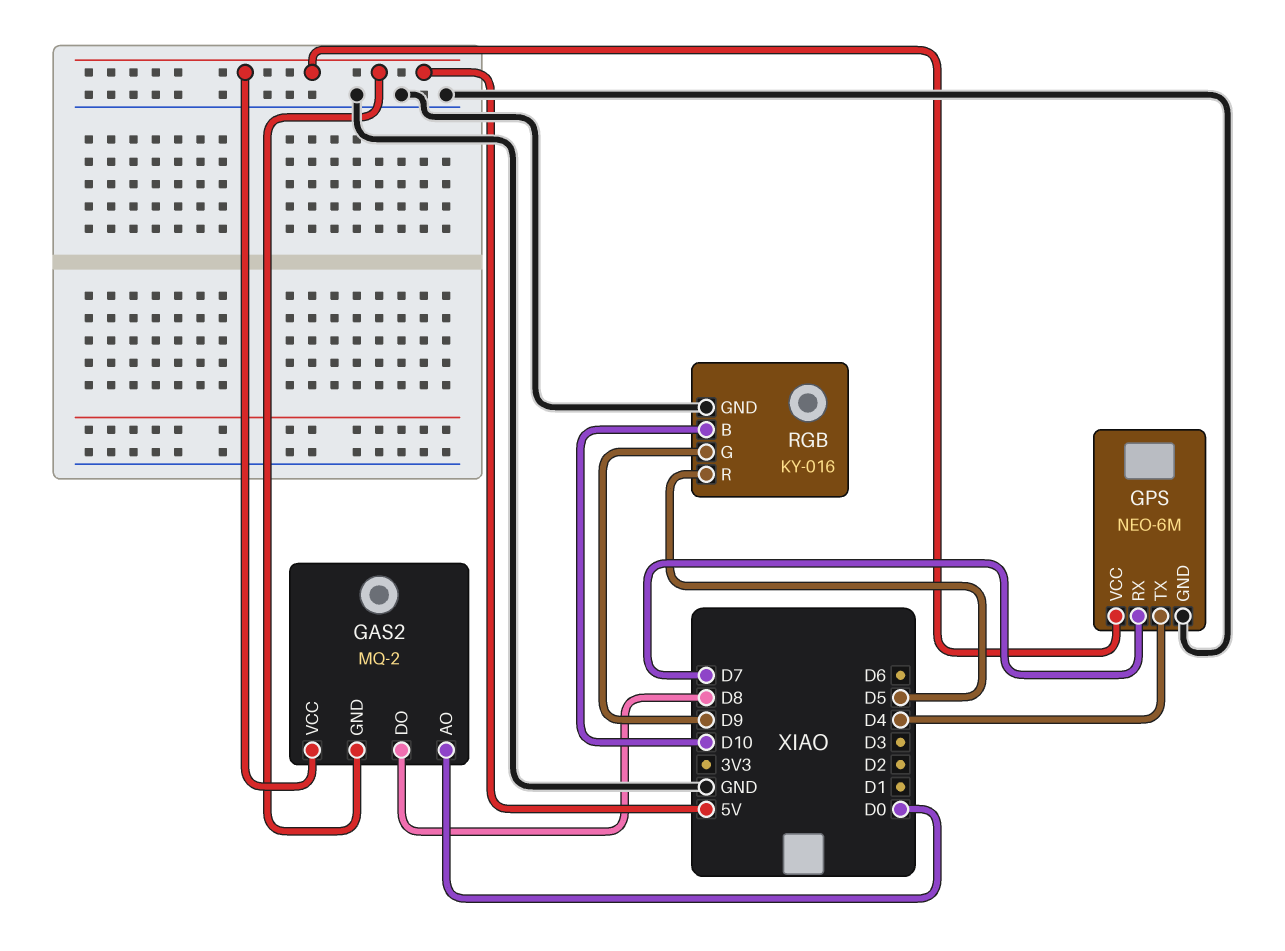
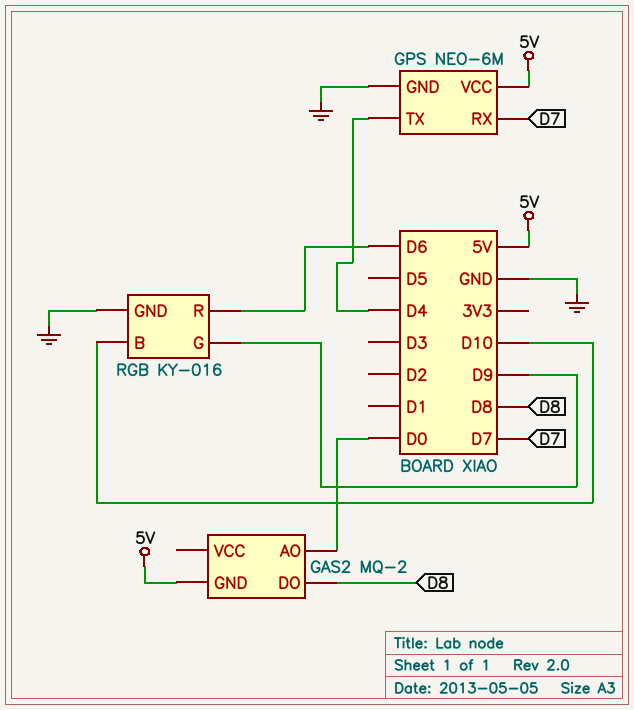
GAS2 pin VCC: 5V -> none
RGB pin R: D5 -> D6

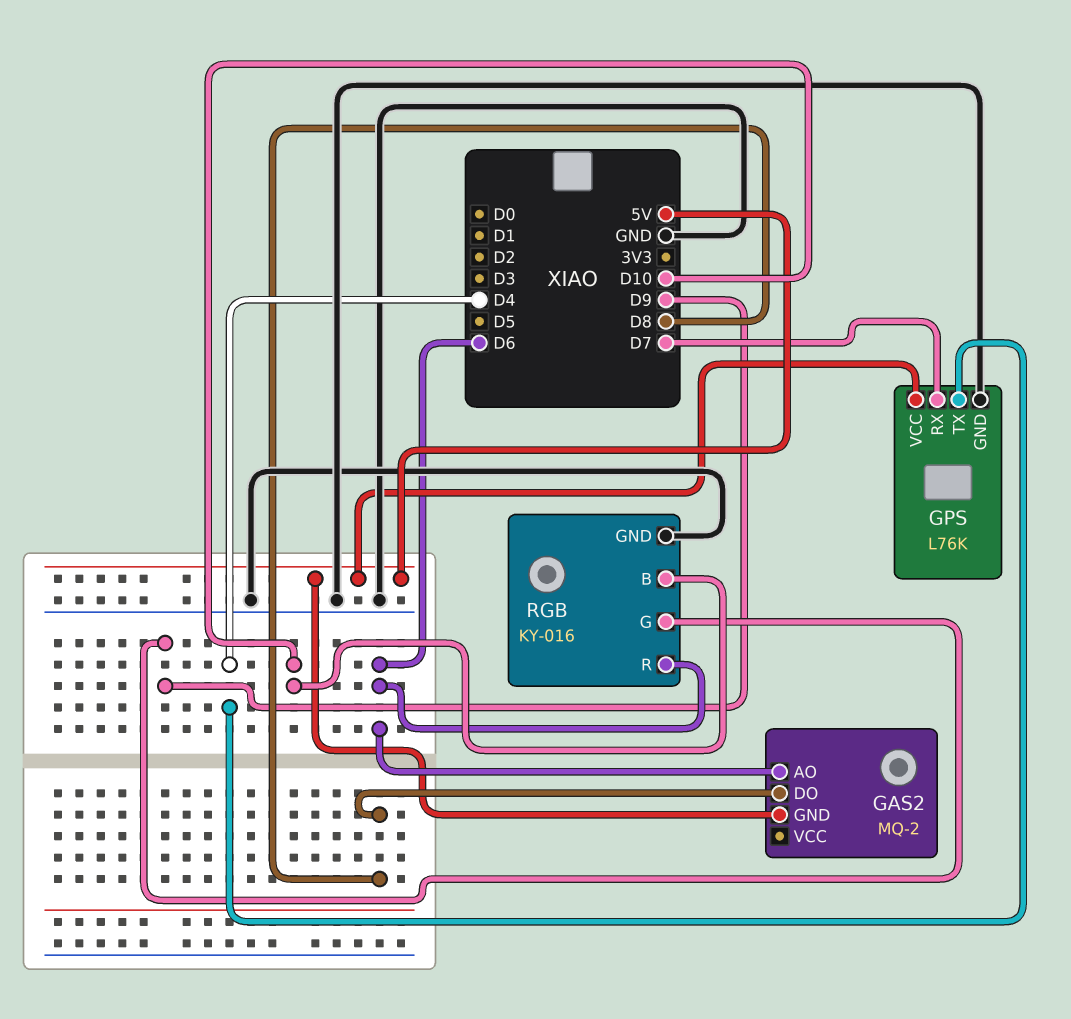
GAS2 pin AO: D0 -> D6
GPS: NEO-6M -> L76K

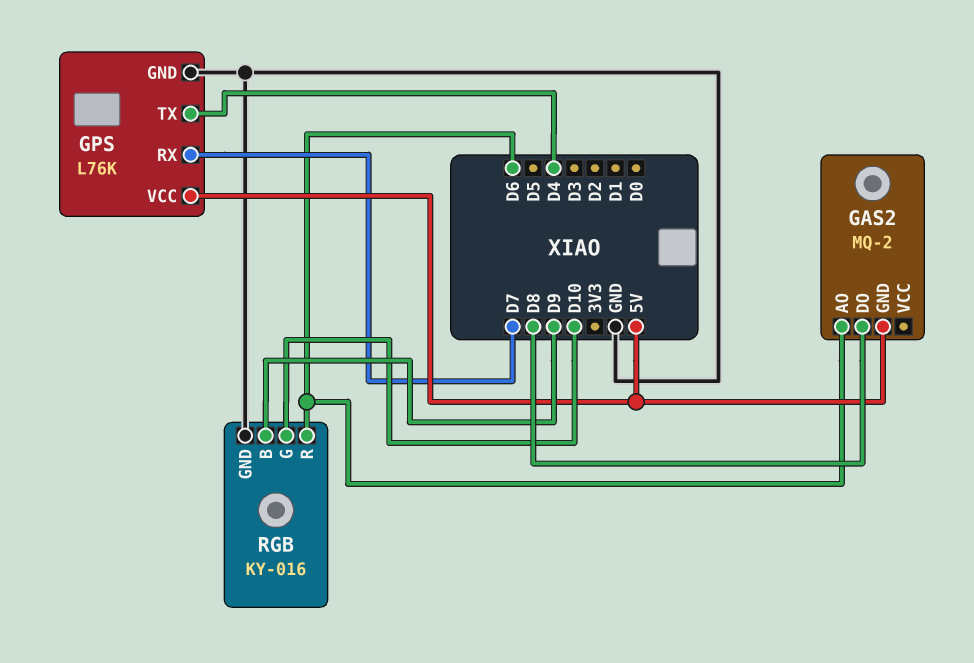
RGB pin B: D10 -> D9
RGB pin G: D9 -> D10

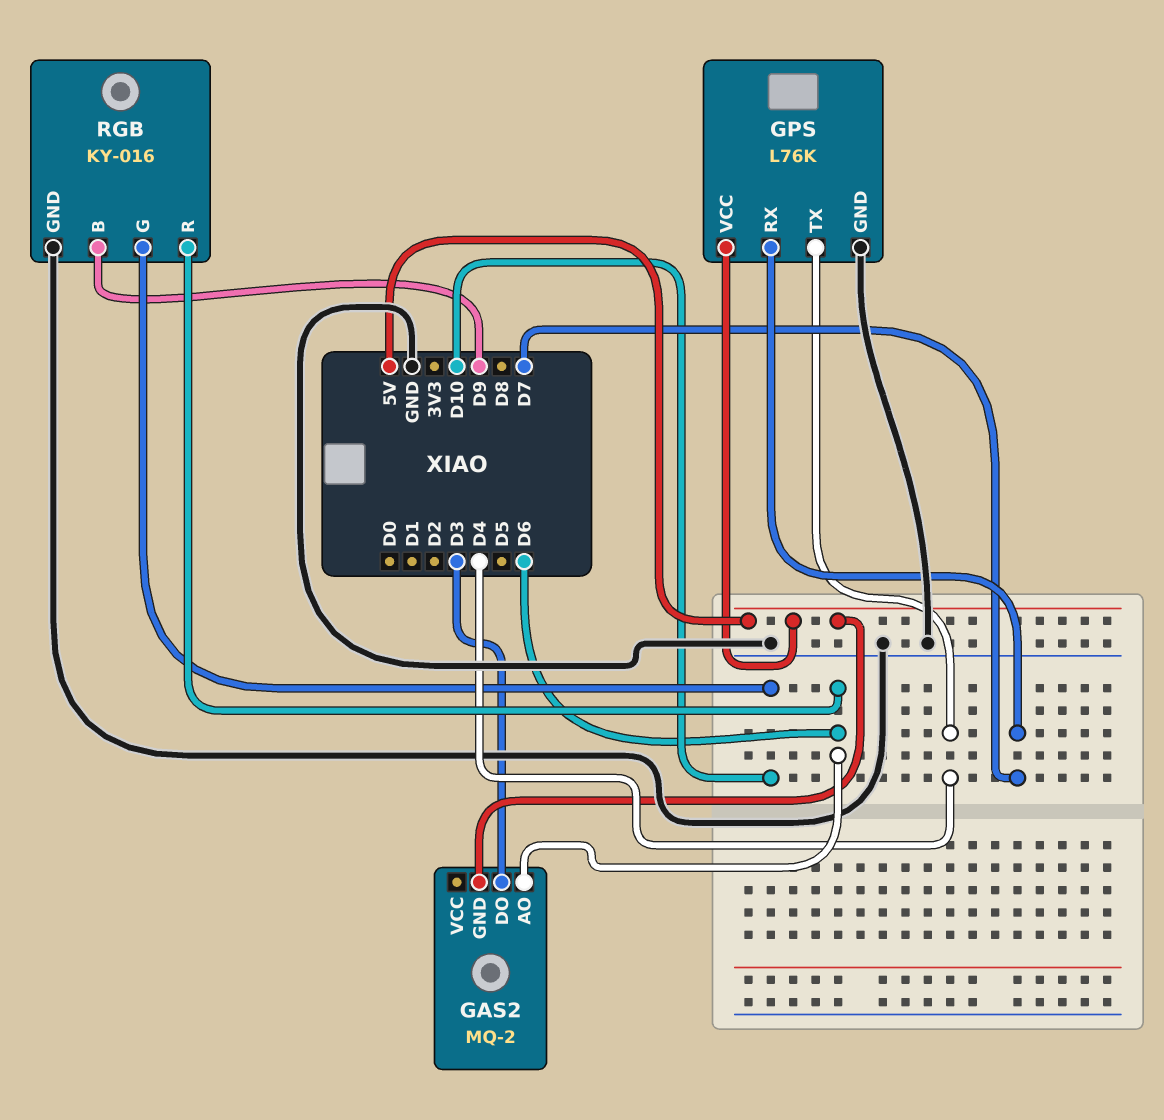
GAS2 pin DO: D8 -> D3

